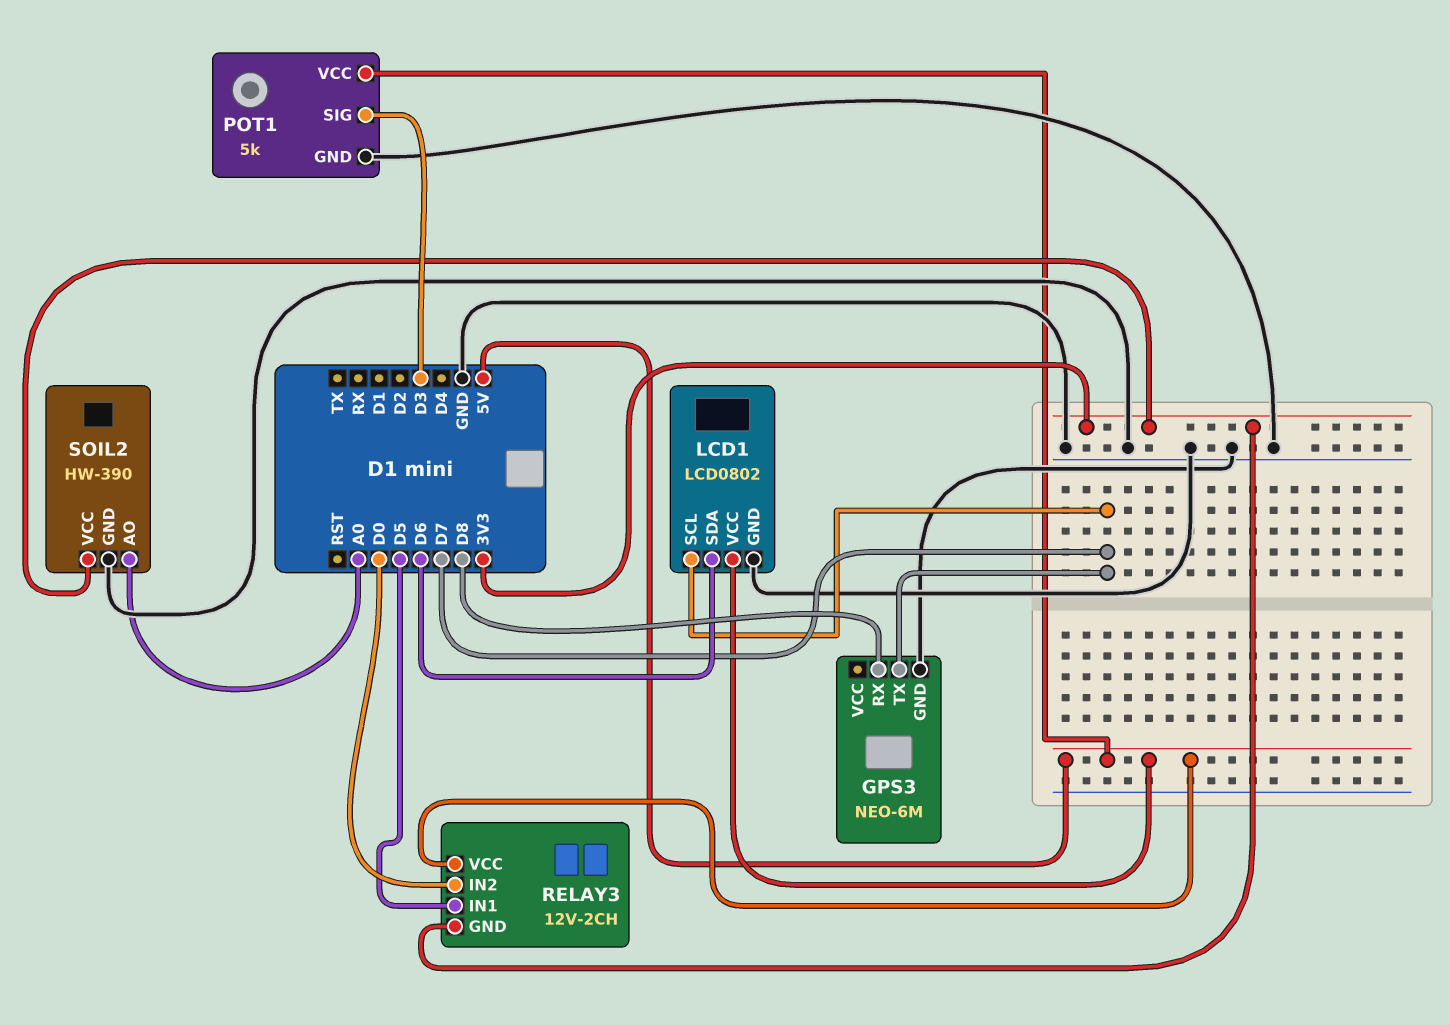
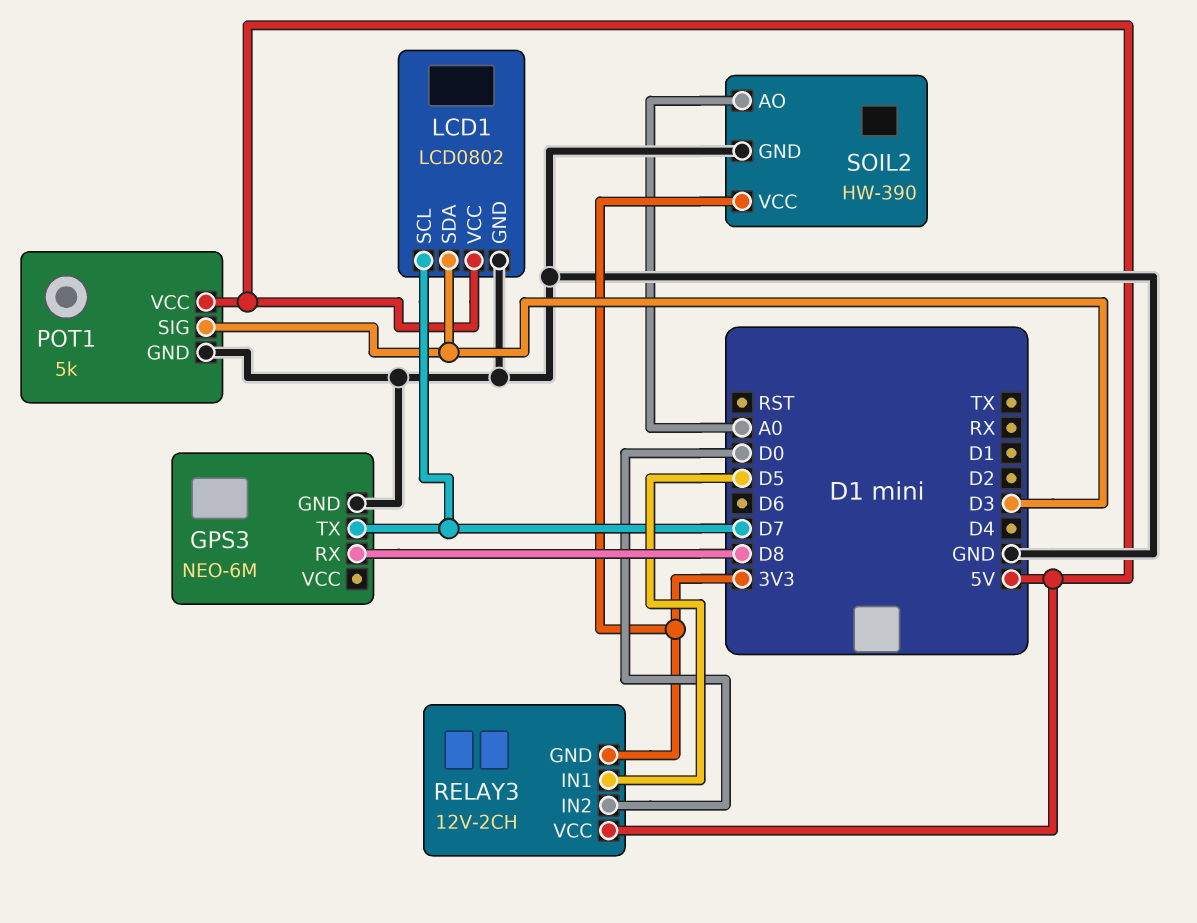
LCD1 pin SDA: D6 -> D3

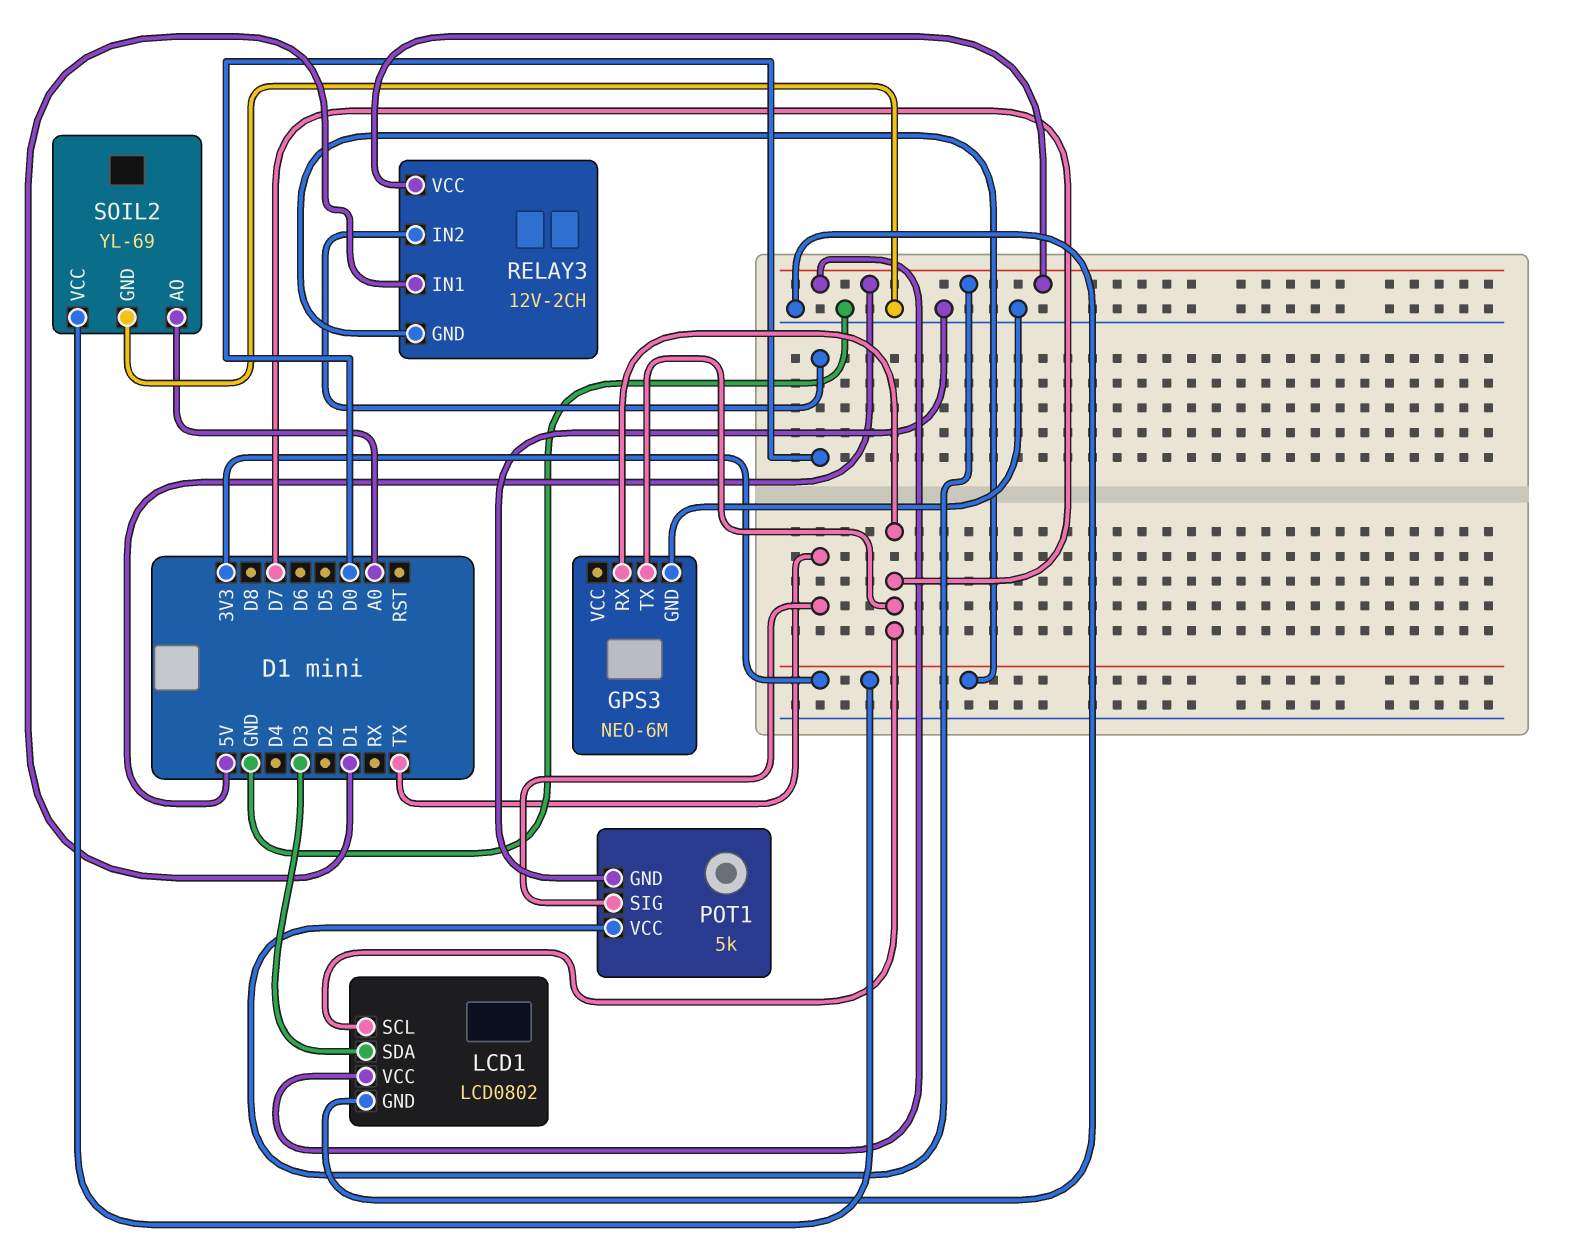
GPS3 pin RX: D8 -> D7
POT1 pin SIG: D3 -> TX
RELAY3 pin IN1: D5 -> D1
SOIL2: HW-390 -> YL-69

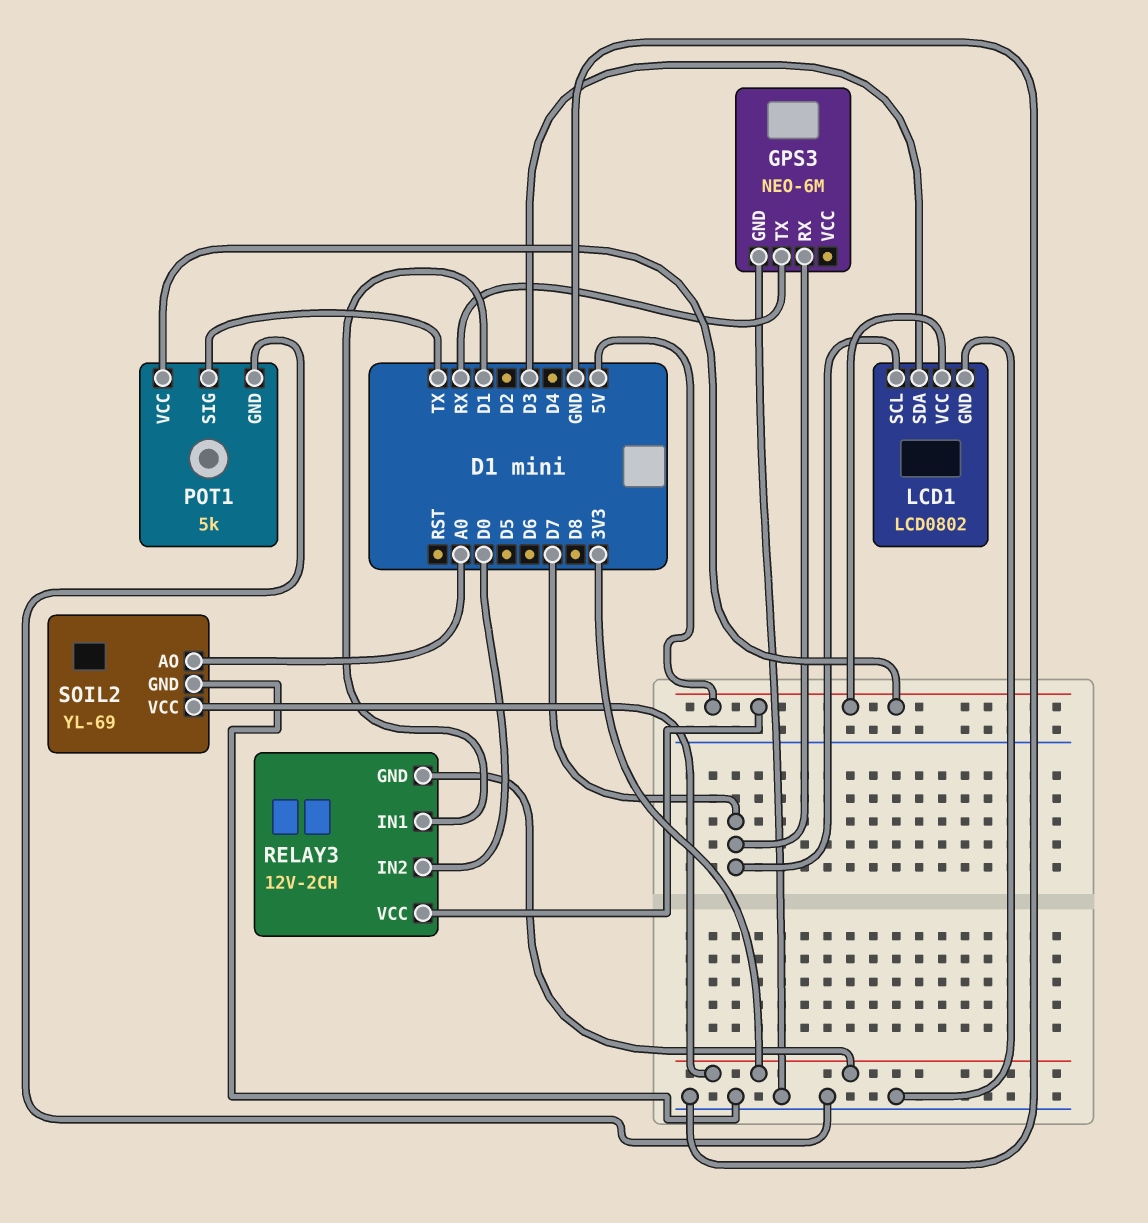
GPS3 pin TX: D7 -> RX

